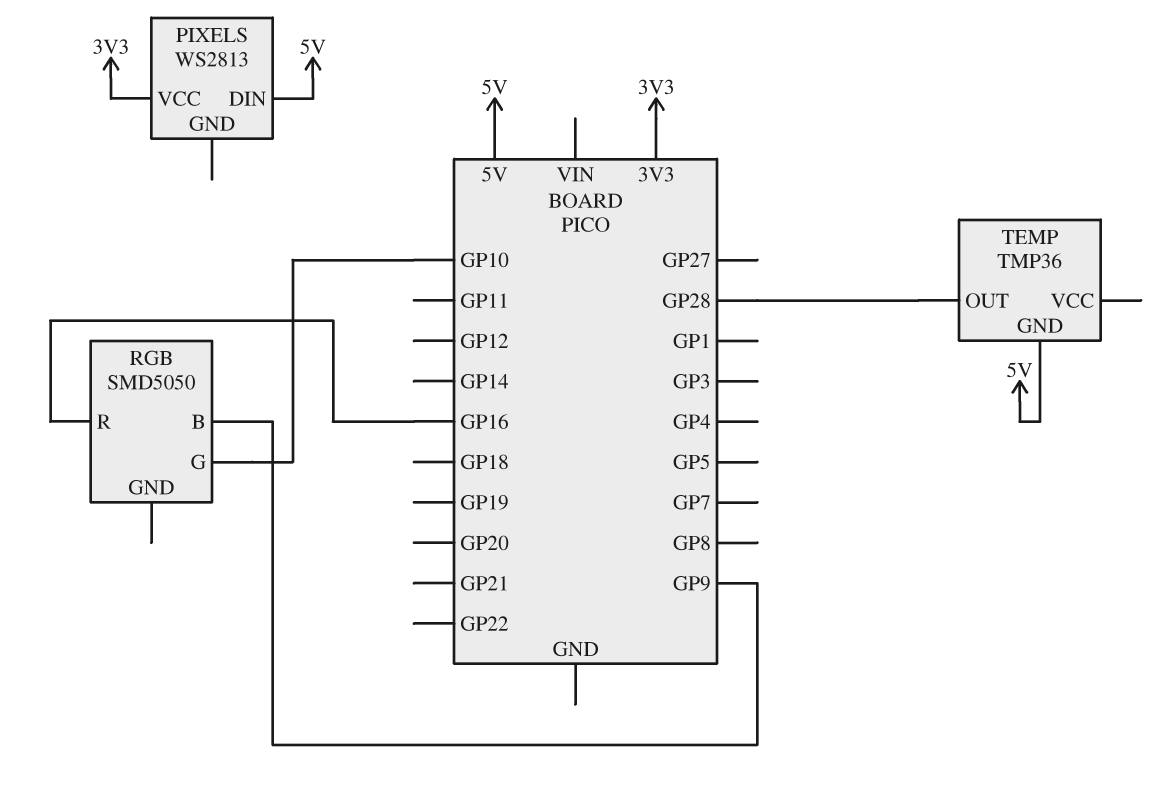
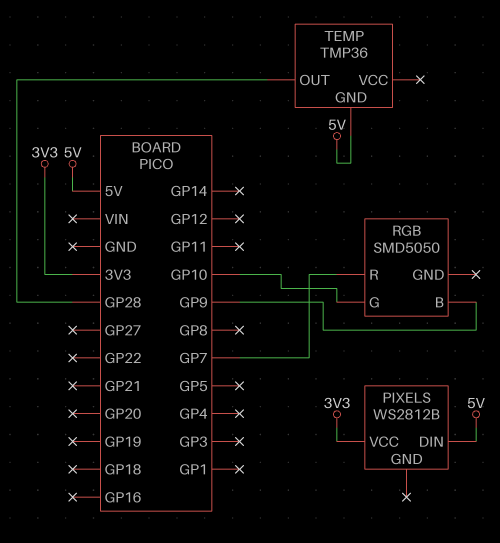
PIXELS: WS2813 -> WS2812B
RGB pin R: GP16 -> GP7

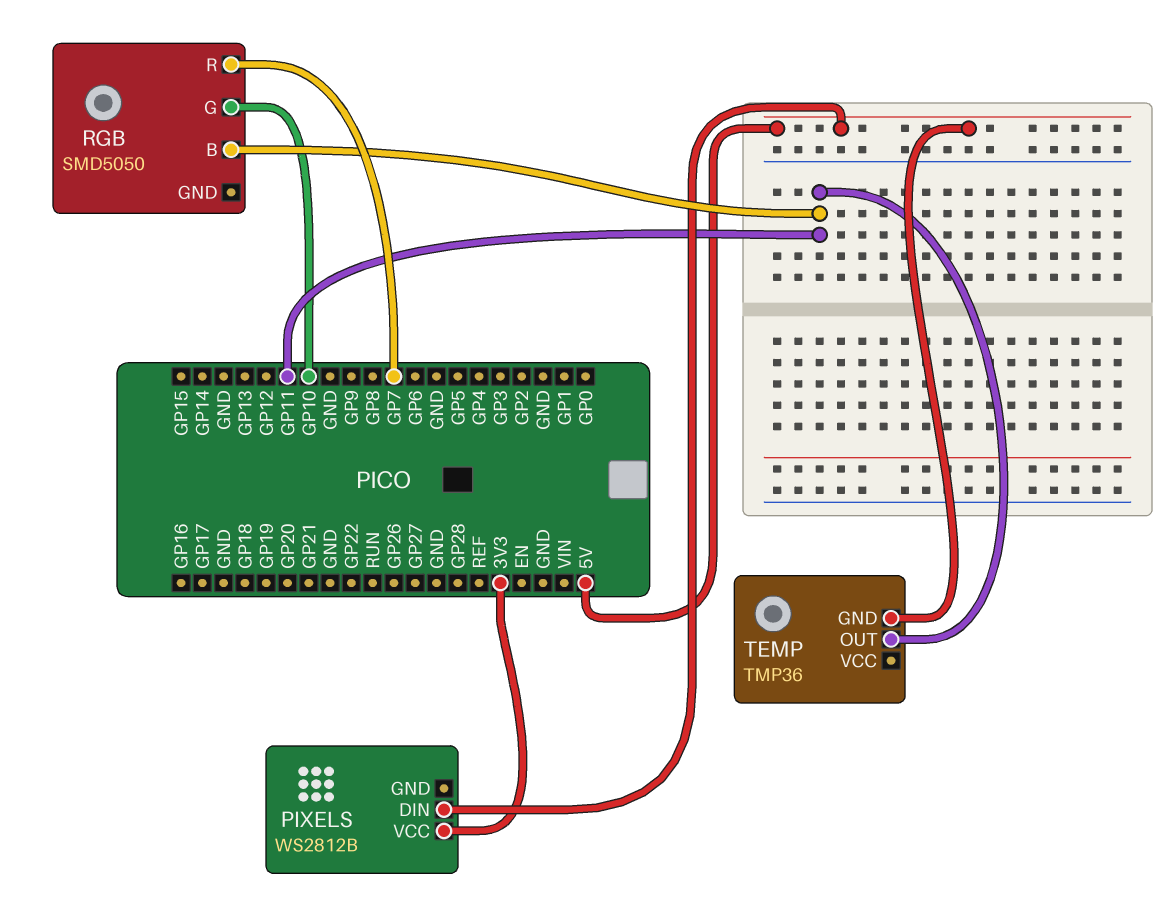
RGB pin B: GP9 -> GP11
TEMP pin OUT: GP28 -> GP11

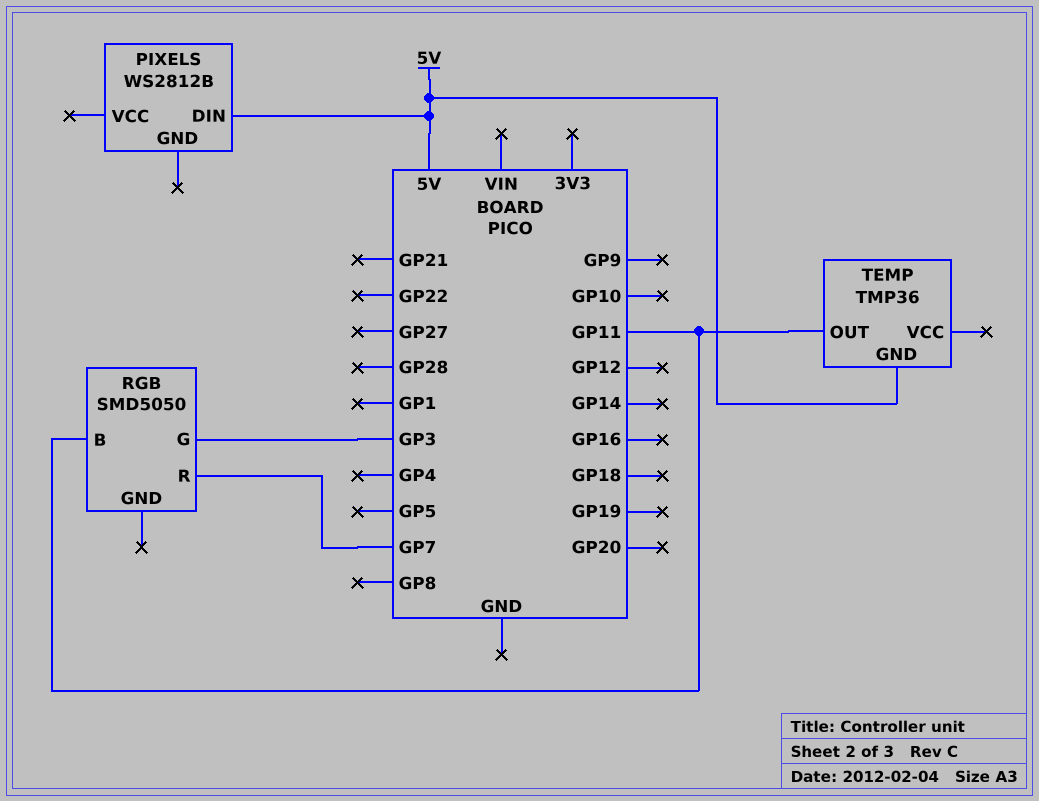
PIXELS pin VCC: 3V3 -> none
RGB pin G: GP10 -> GP3

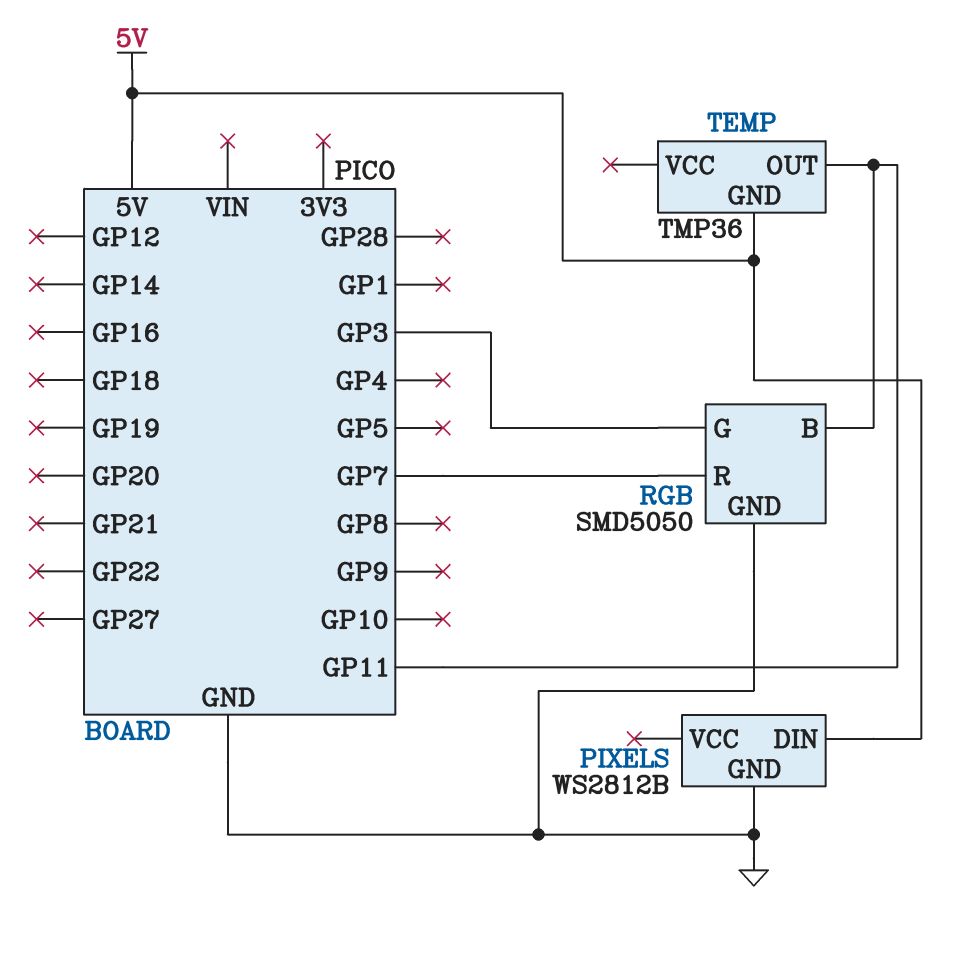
PIXELS pin GND: none -> GND
RGB pin GND: none -> GND

